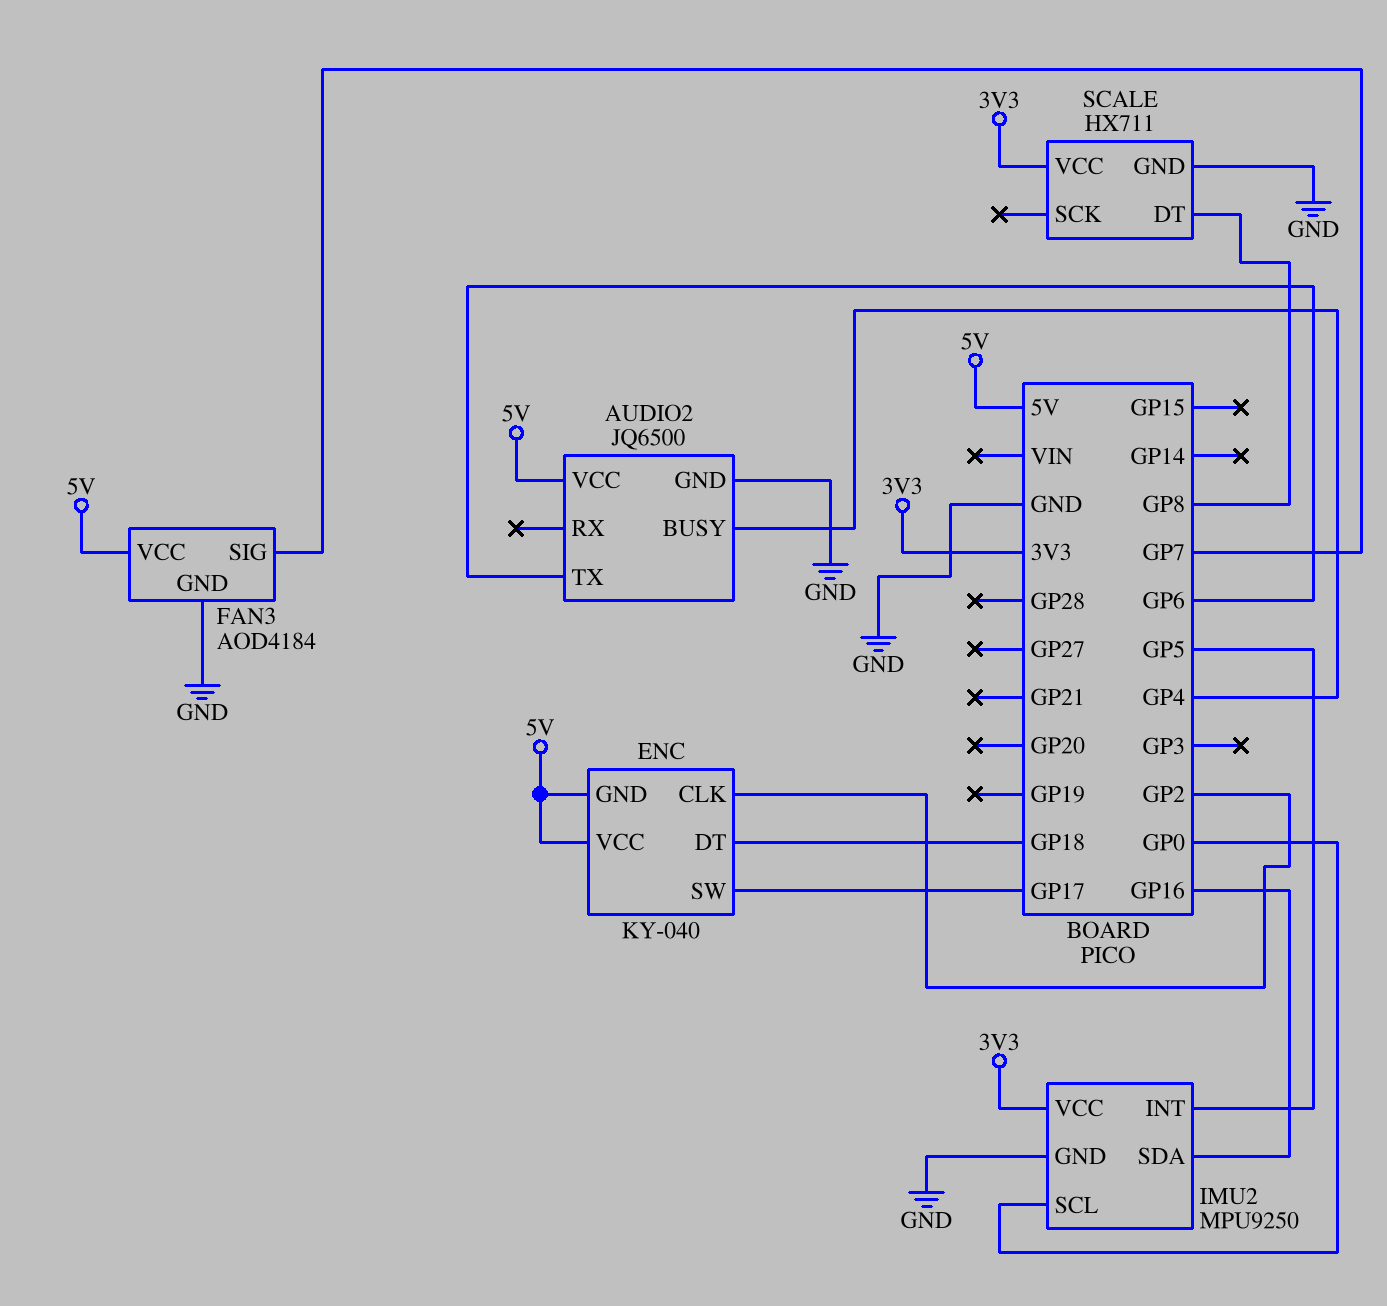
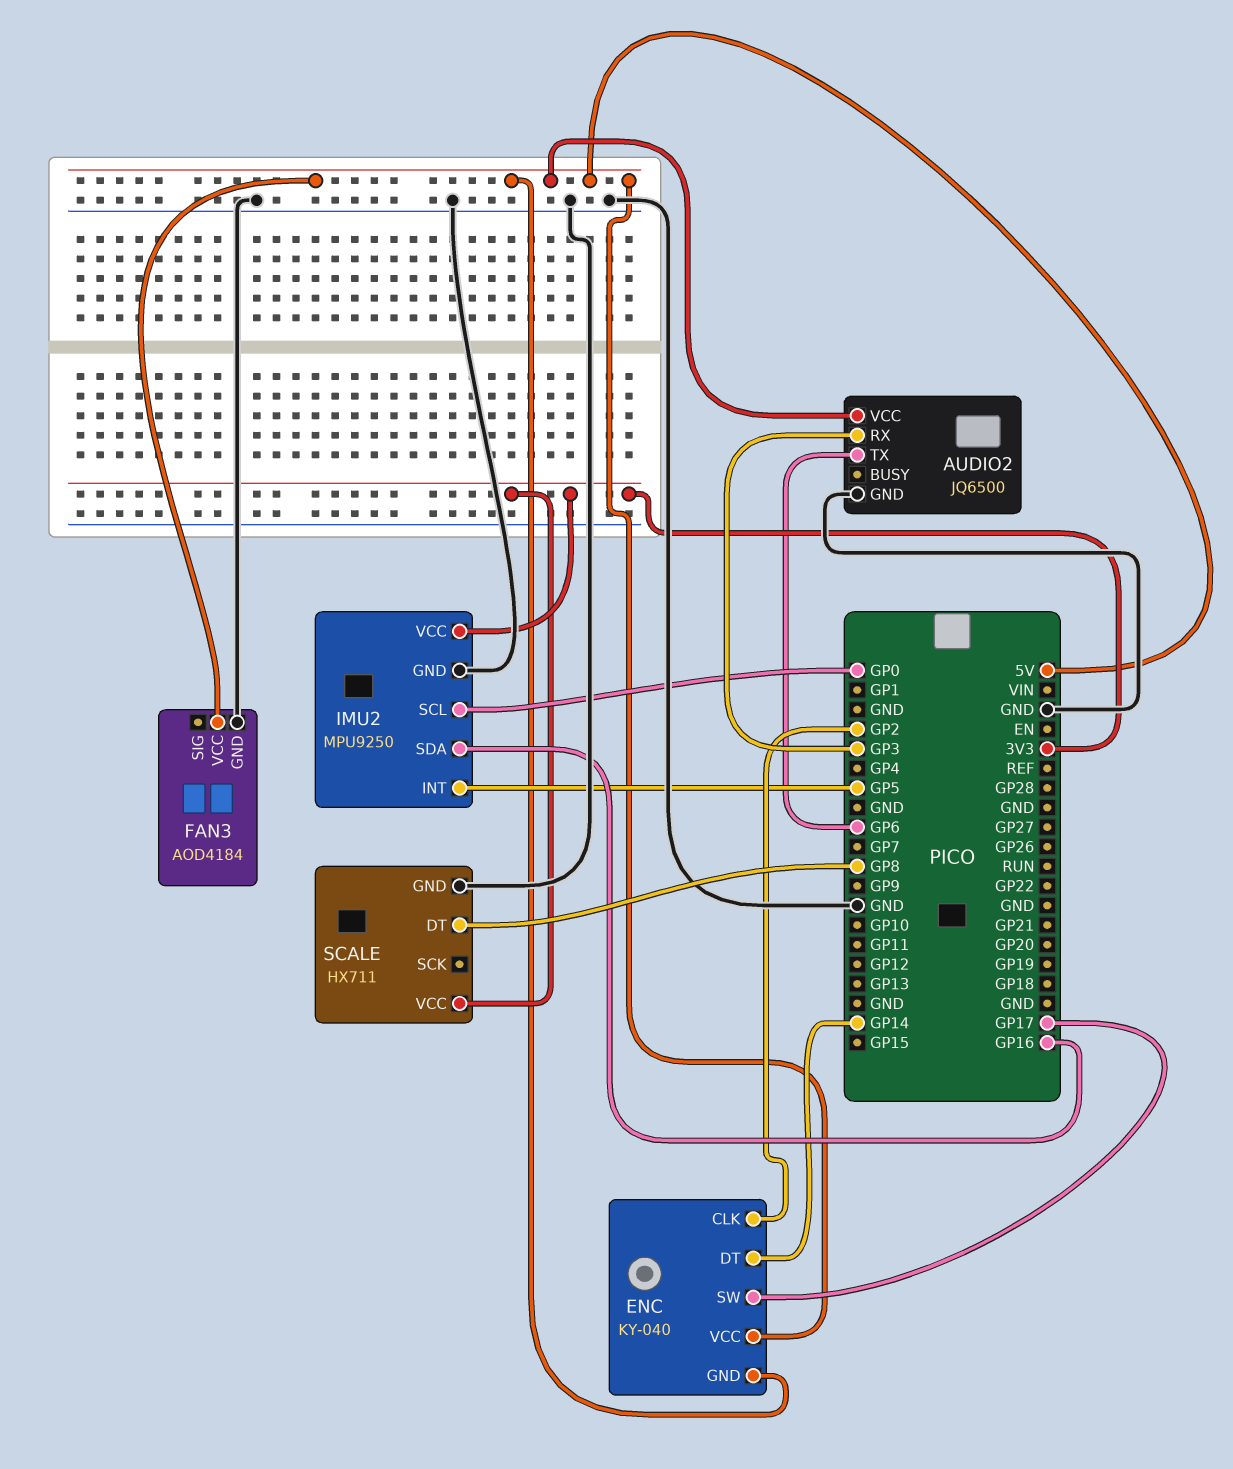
AUDIO2 pin BUSY: GP4 -> none
AUDIO2 pin RX: none -> GP3
ENC pin DT: GP18 -> GP14
FAN3 pin SIG: GP7 -> none

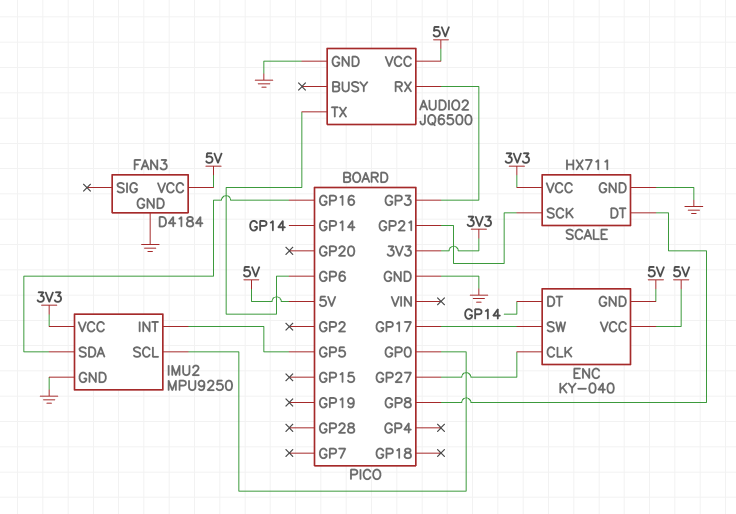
ENC pin CLK: GP2 -> GP27
FAN3: AOD4184 -> D4184
SCALE pin SCK: none -> GP21

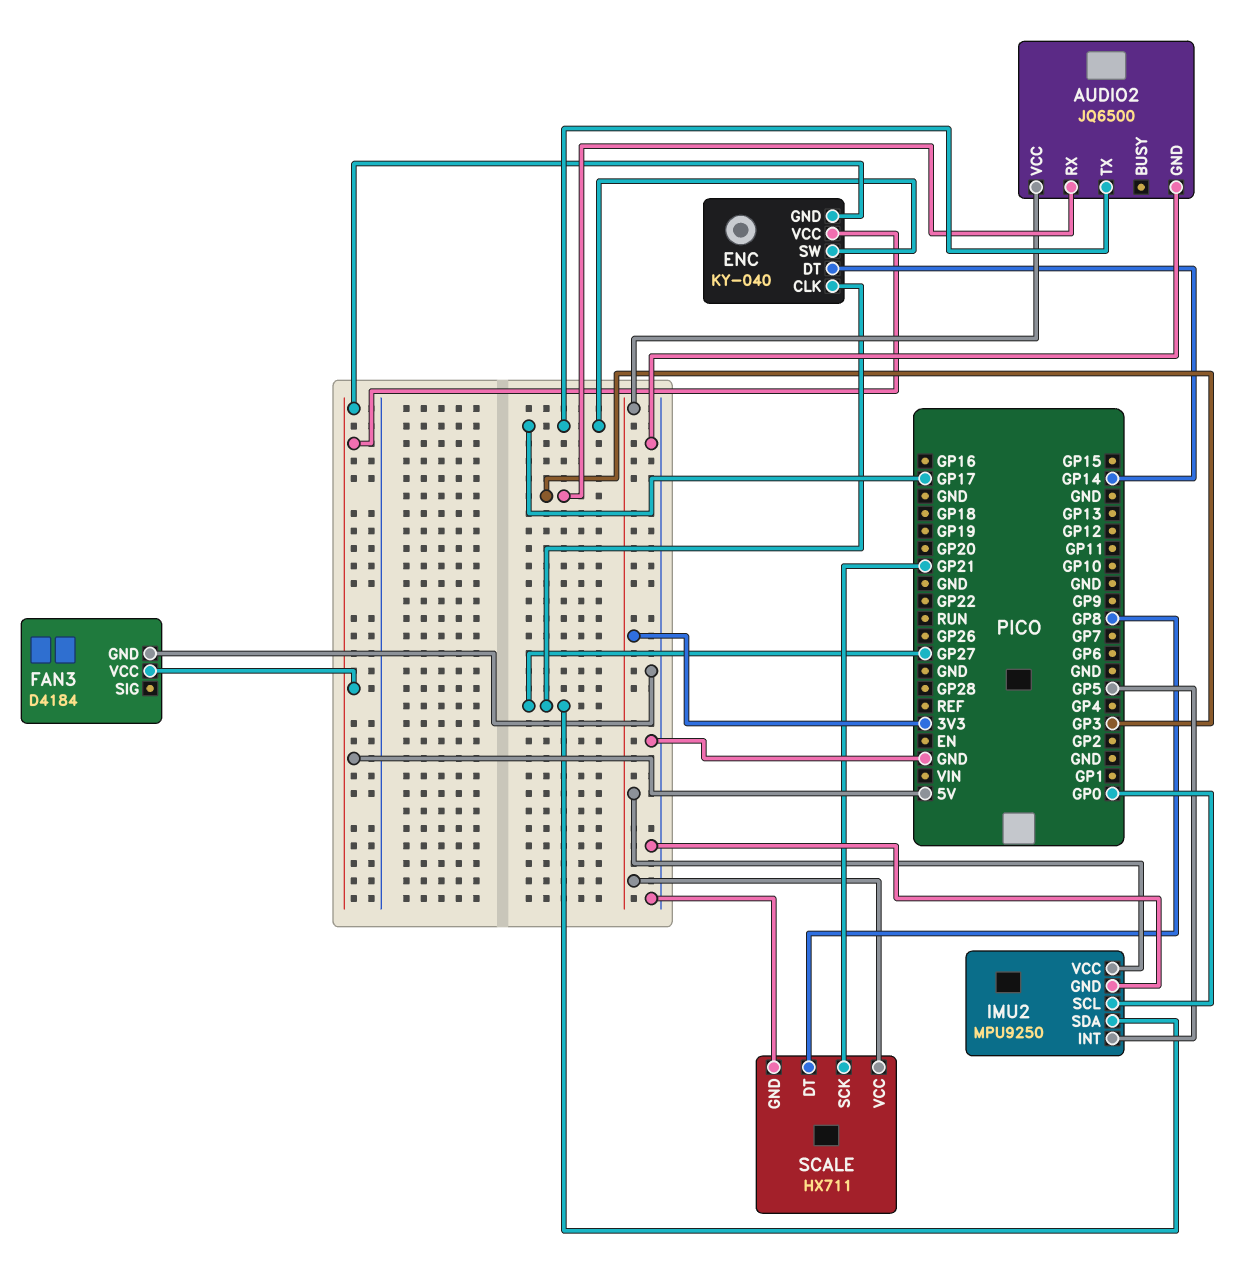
AUDIO2 pin TX: GP6 -> GP17
AUDIO2 pin VCC: 5V -> 3V3
IMU2 pin SDA: GP16 -> GP27

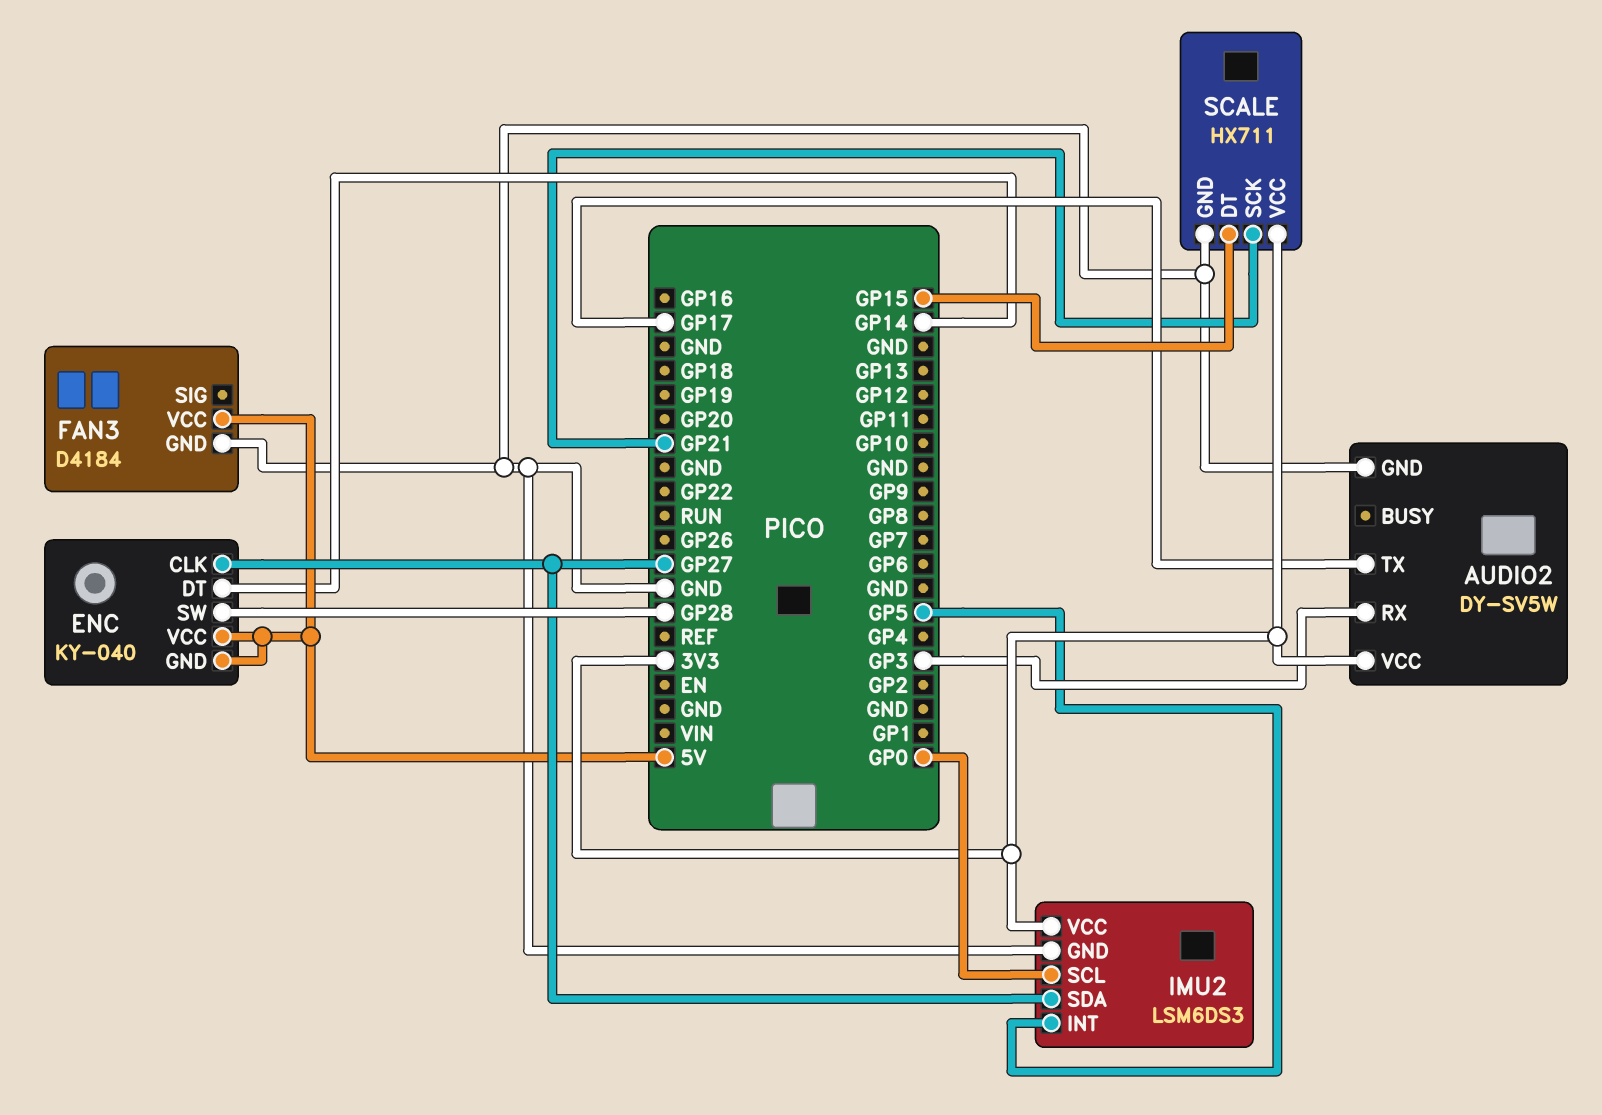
AUDIO2: JQ6500 -> DY-SV5W
ENC pin SW: GP17 -> GP28
IMU2: MPU9250 -> LSM6DS3
SCALE pin DT: GP8 -> GP15

